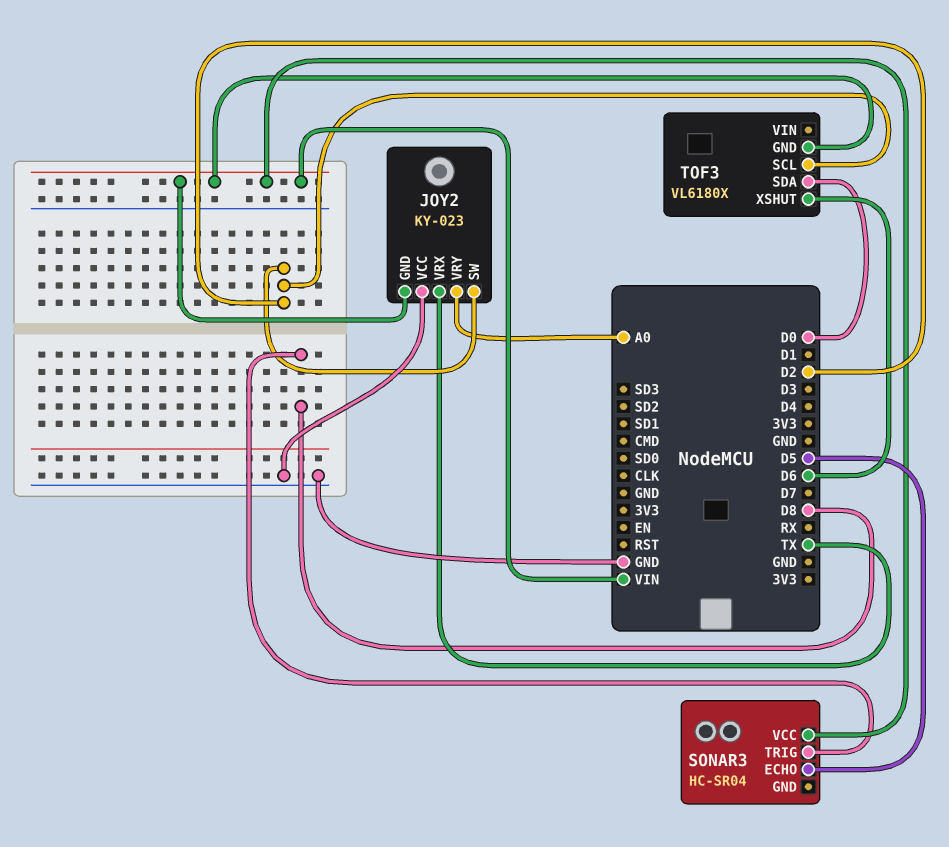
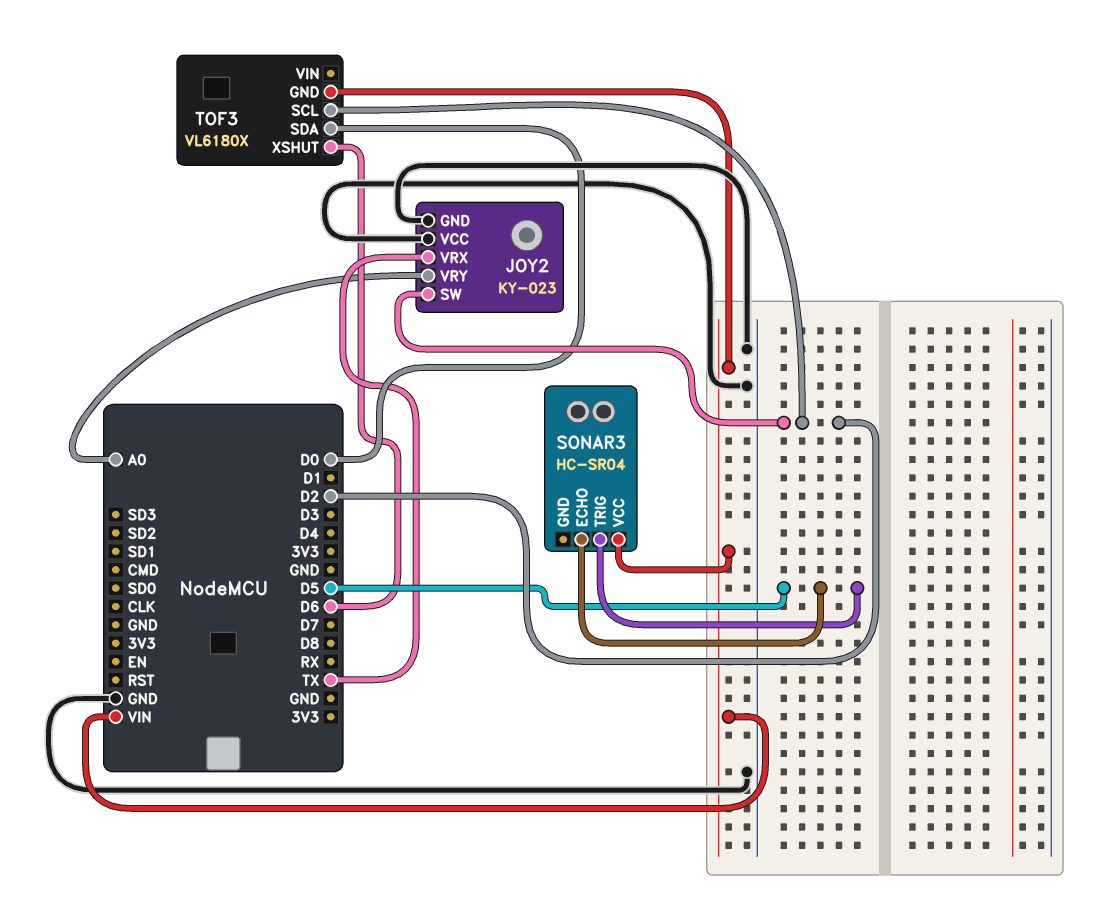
JOY2 pin GND: VIN -> GND
SONAR3 pin TRIG: D8 -> D5

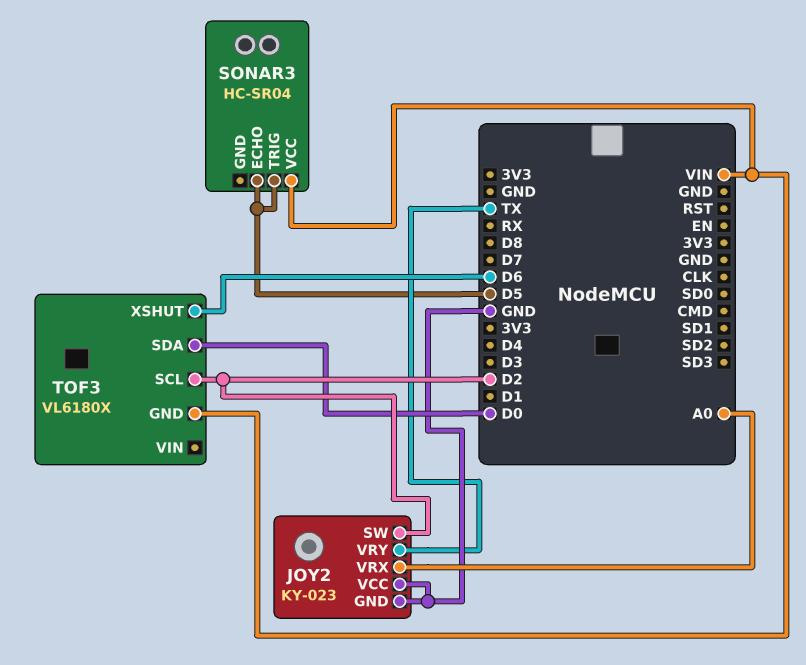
JOY2 pin VRX: TX -> A0
JOY2 pin VRY: A0 -> TX

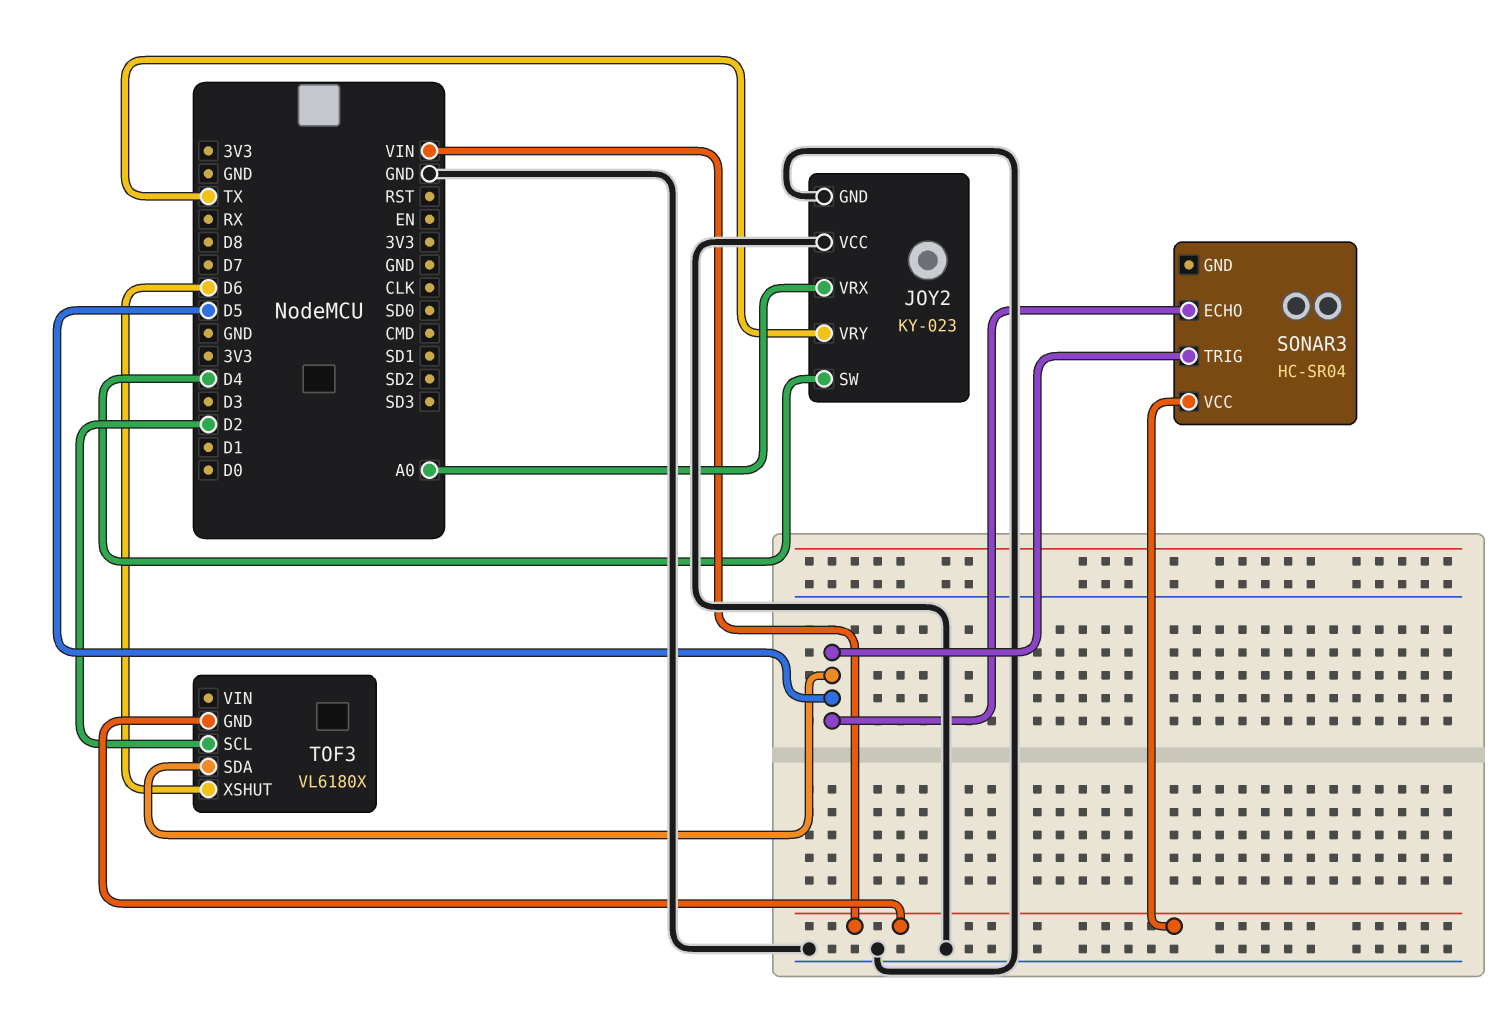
JOY2 pin SW: D2 -> D4
TOF3 pin SDA: D0 -> D5

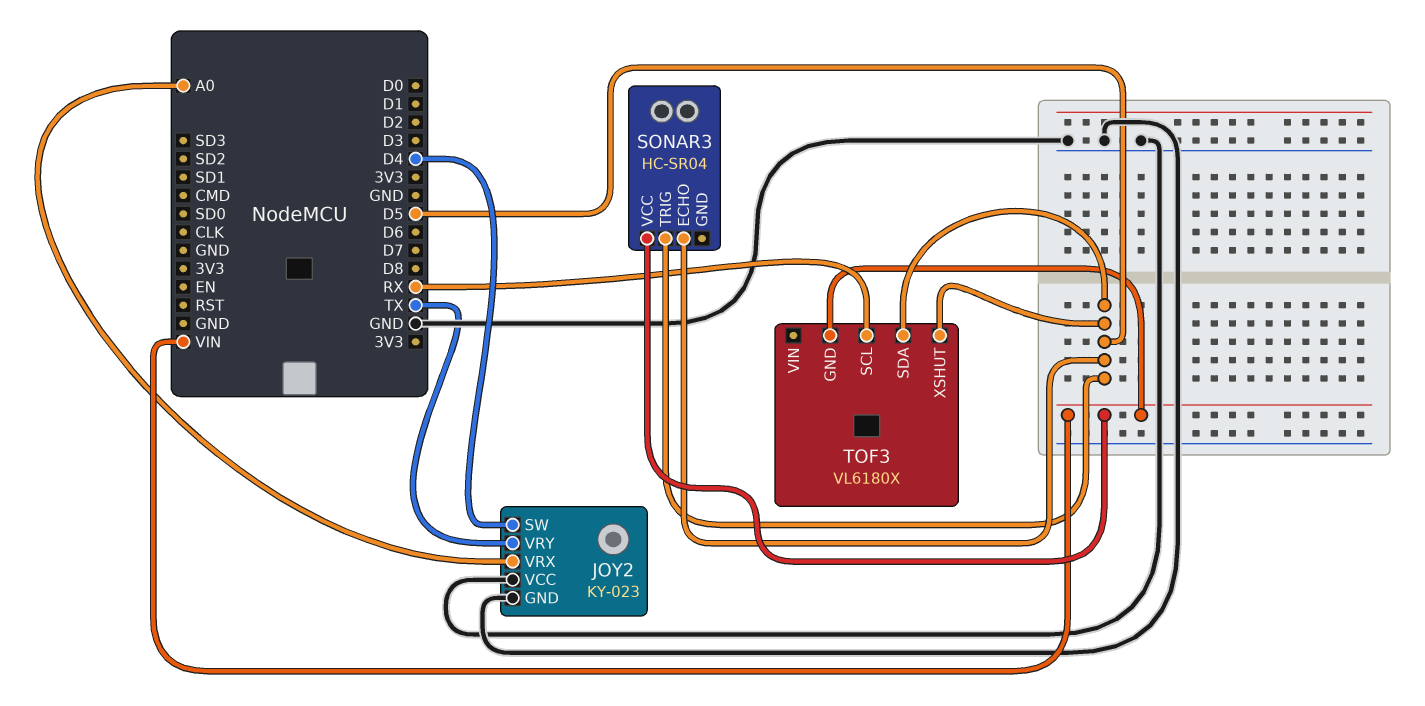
TOF3 pin SCL: D2 -> RX
TOF3 pin XSHUT: D6 -> D5

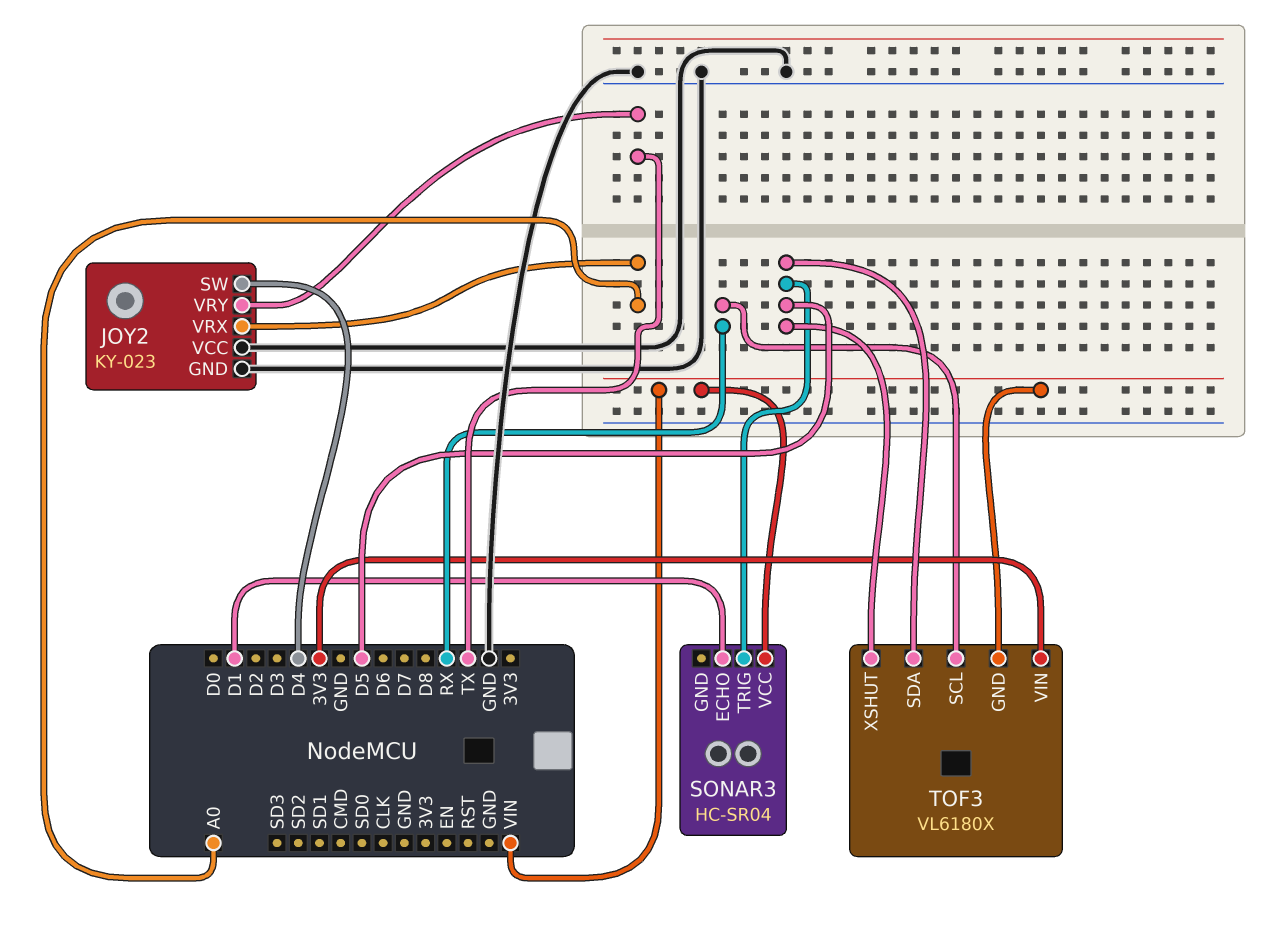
SONAR3 pin ECHO: D5 -> D1
TOF3 pin VIN: none -> 3V3

